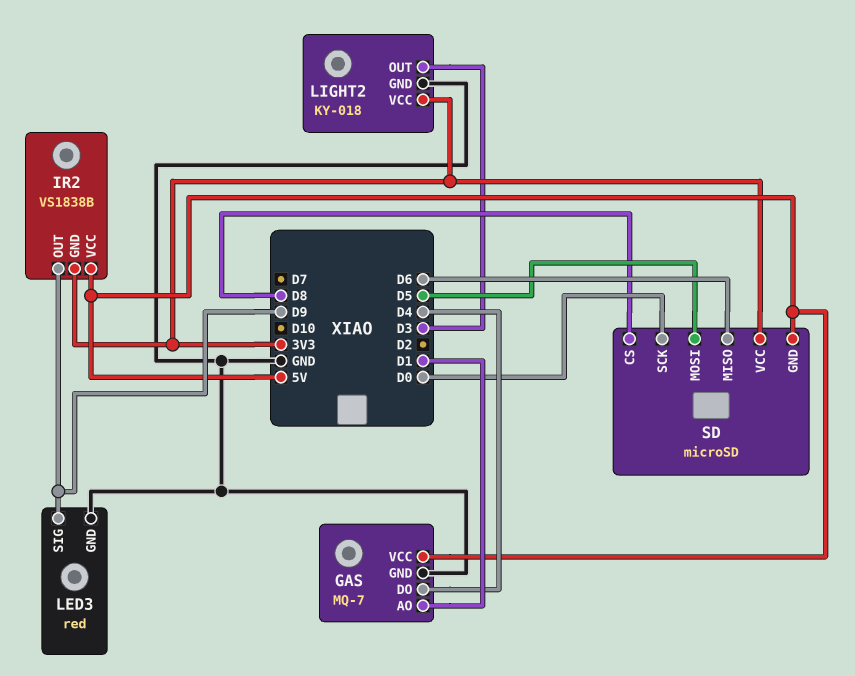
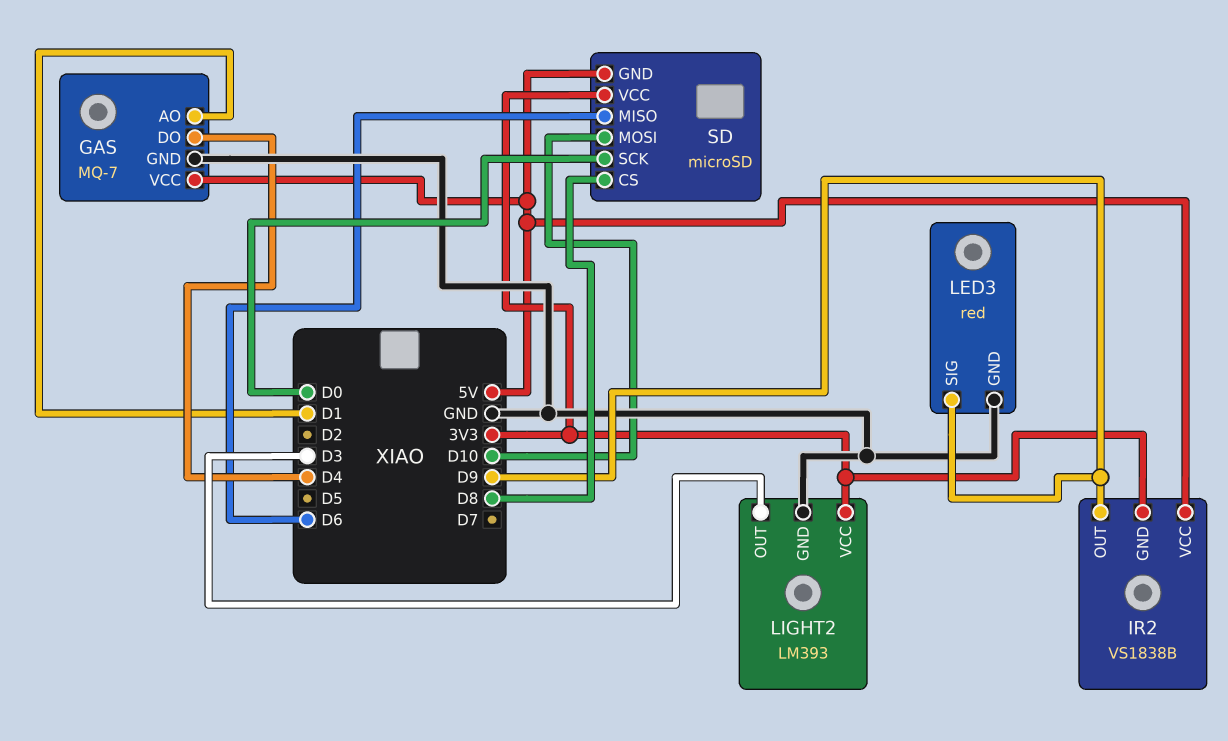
LIGHT2: KY-018 -> LM393
SD pin MOSI: D5 -> D10

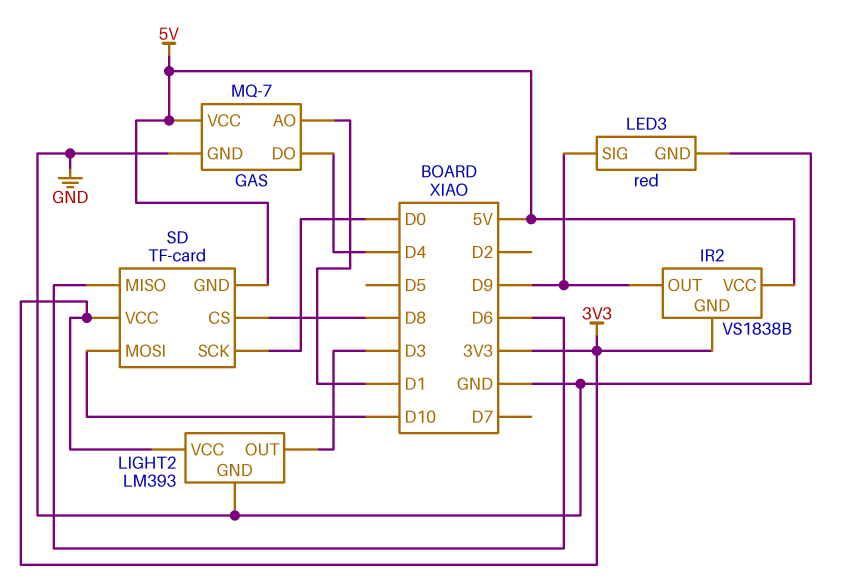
SD: microSD -> TF-card

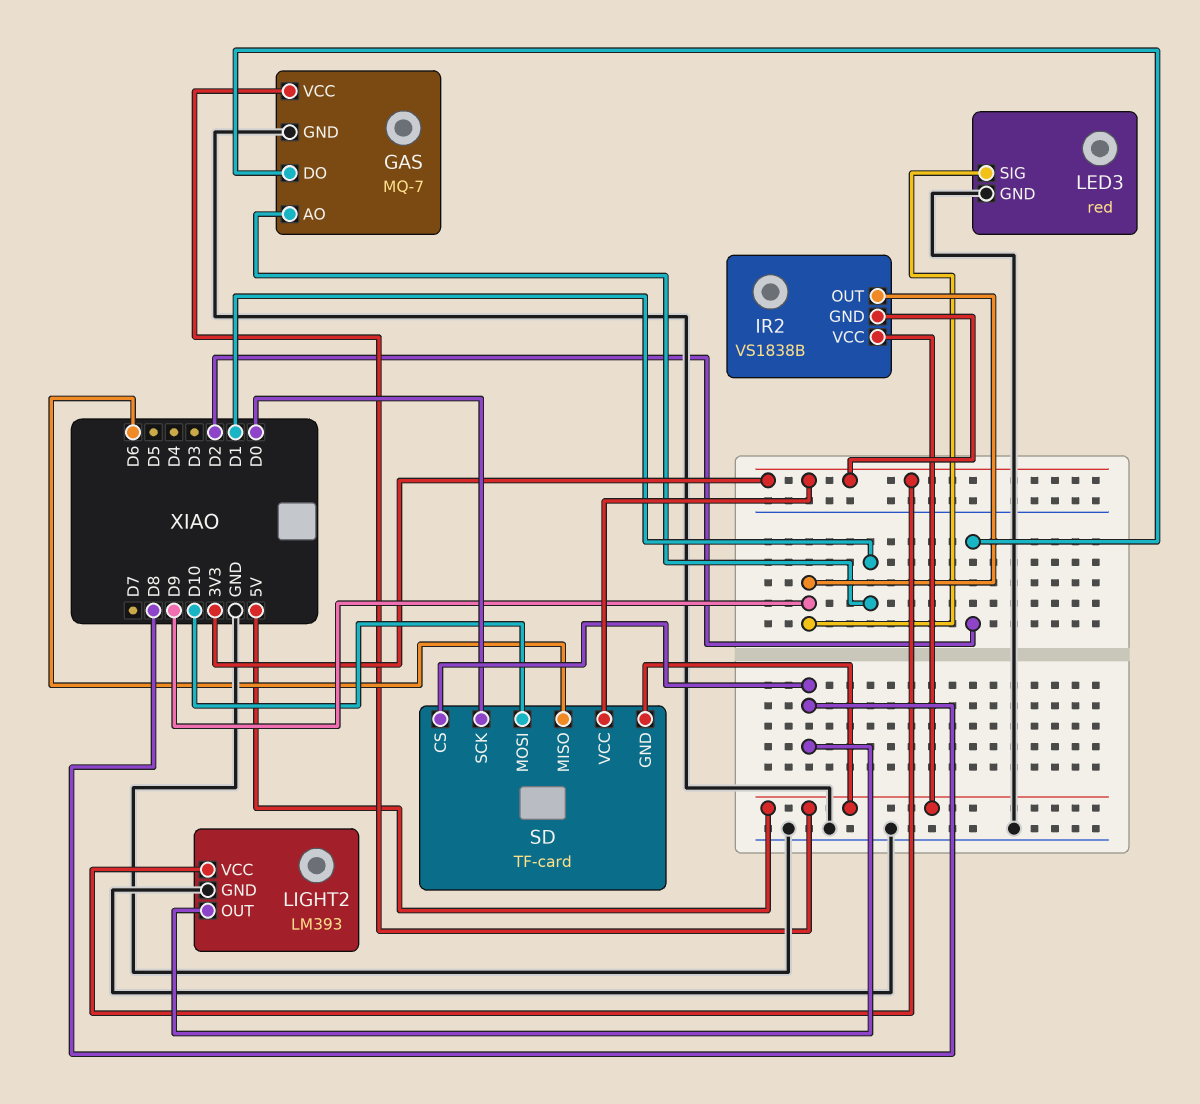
GAS pin DO: D4 -> D2
LIGHT2 pin OUT: D3 -> D8

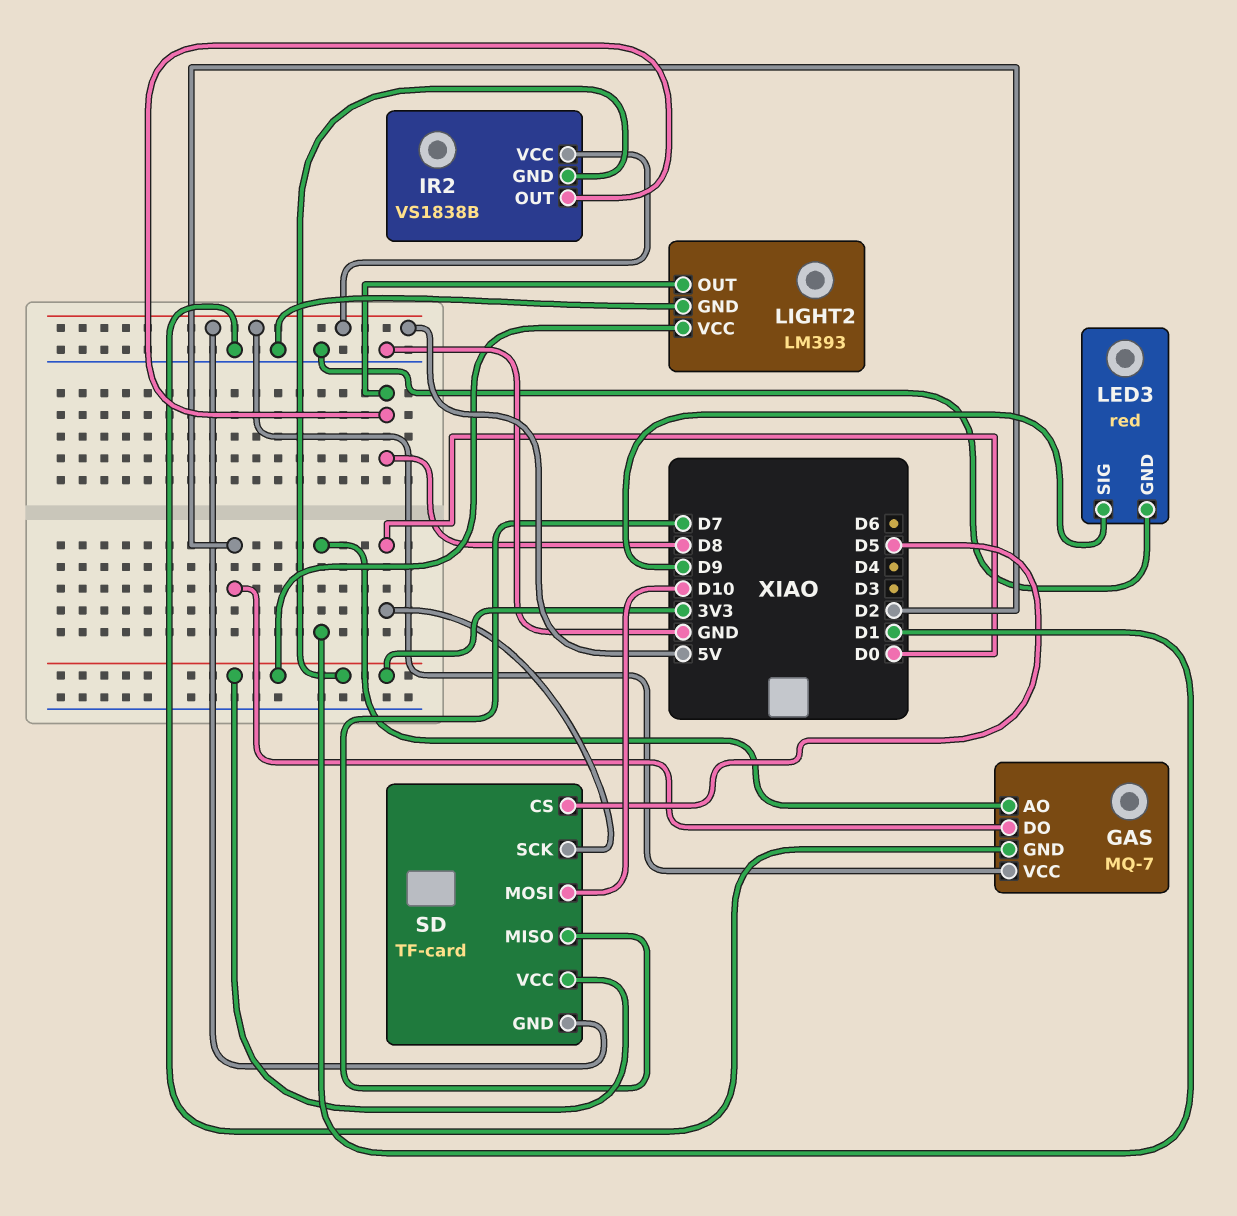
IR2 pin OUT: D9 -> D8
SD pin CS: D8 -> D5
SD pin MISO: D6 -> D7

